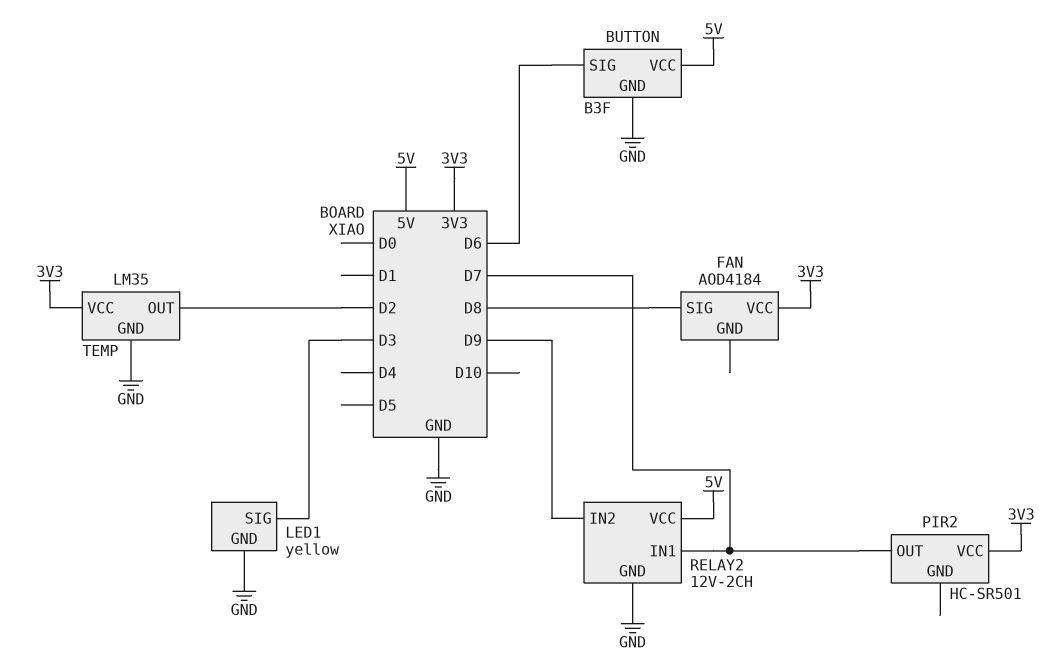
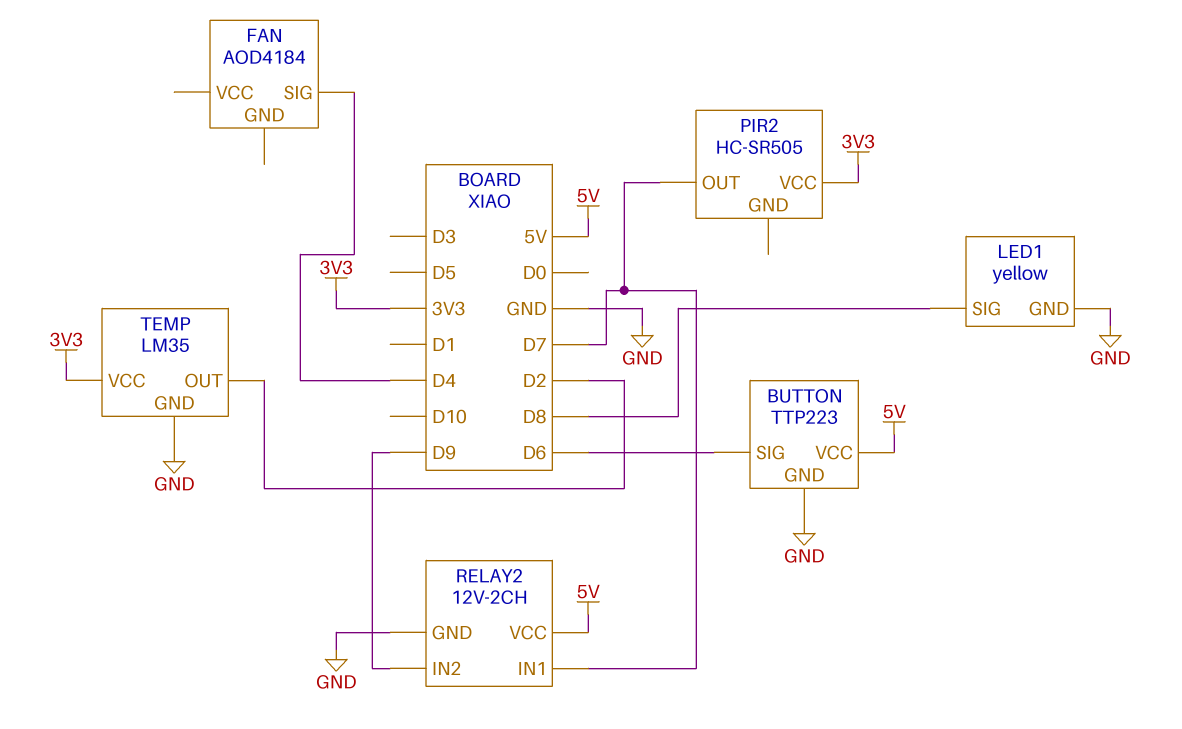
BUTTON: B3F -> TTP223
FAN pin SIG: D8 -> D4
FAN pin VCC: 3V3 -> none
LED1 pin SIG: D3 -> D8
PIR2: HC-SR501 -> HC-SR505

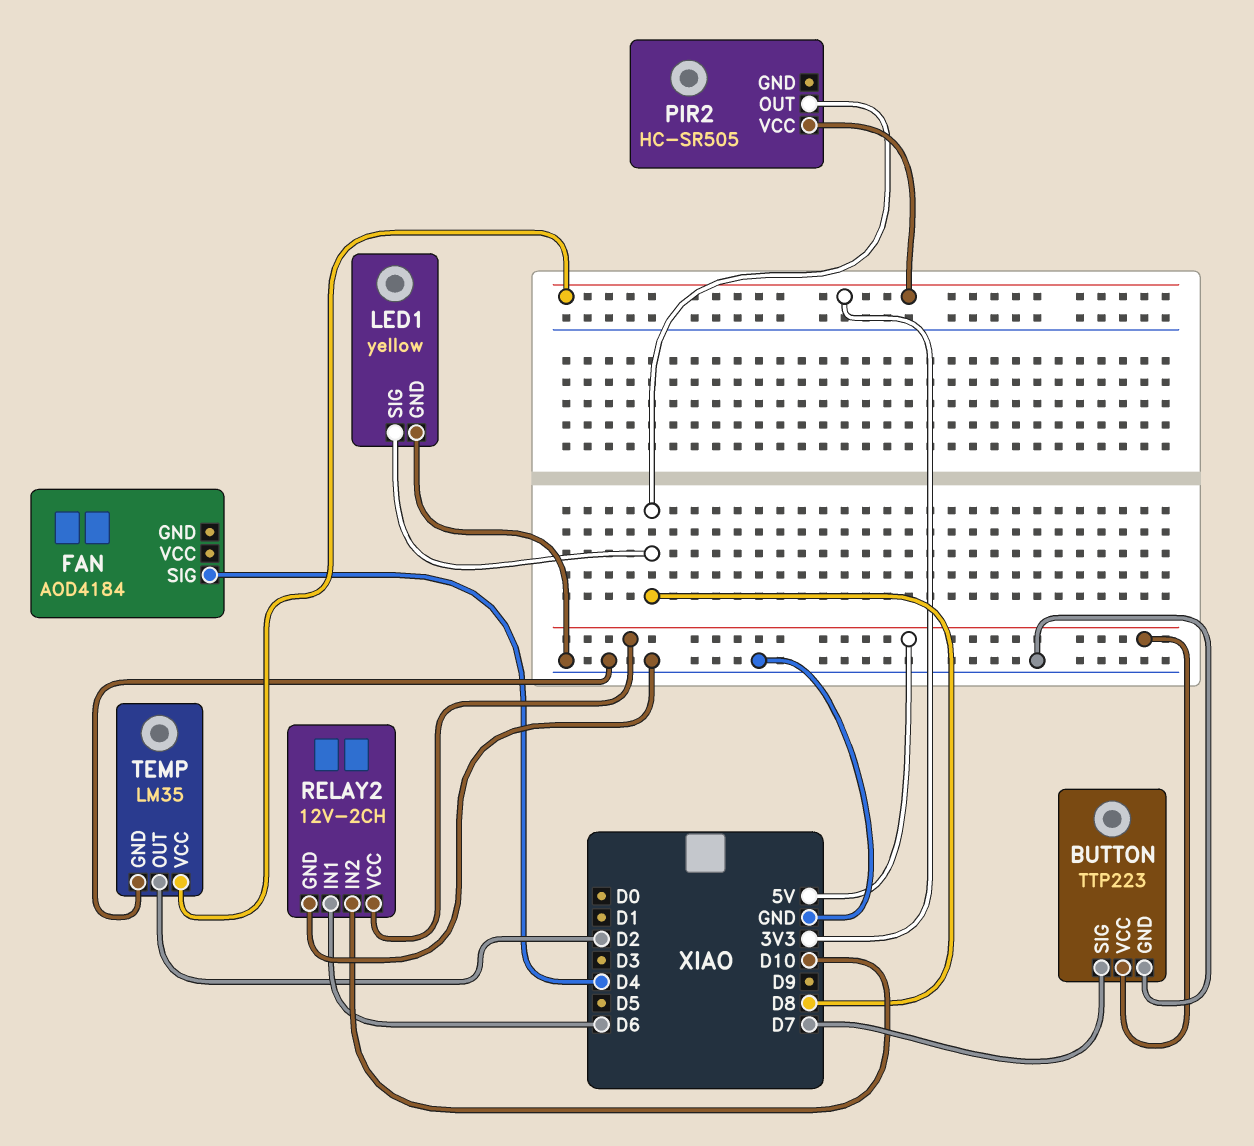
BUTTON pin SIG: D6 -> D7
PIR2 pin OUT: D7 -> D8
RELAY2 pin IN1: D7 -> D6
RELAY2 pin IN2: D9 -> D10

